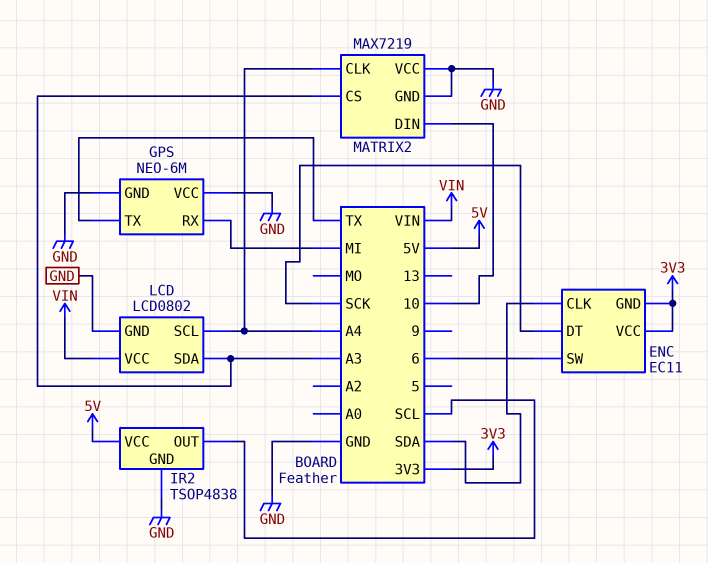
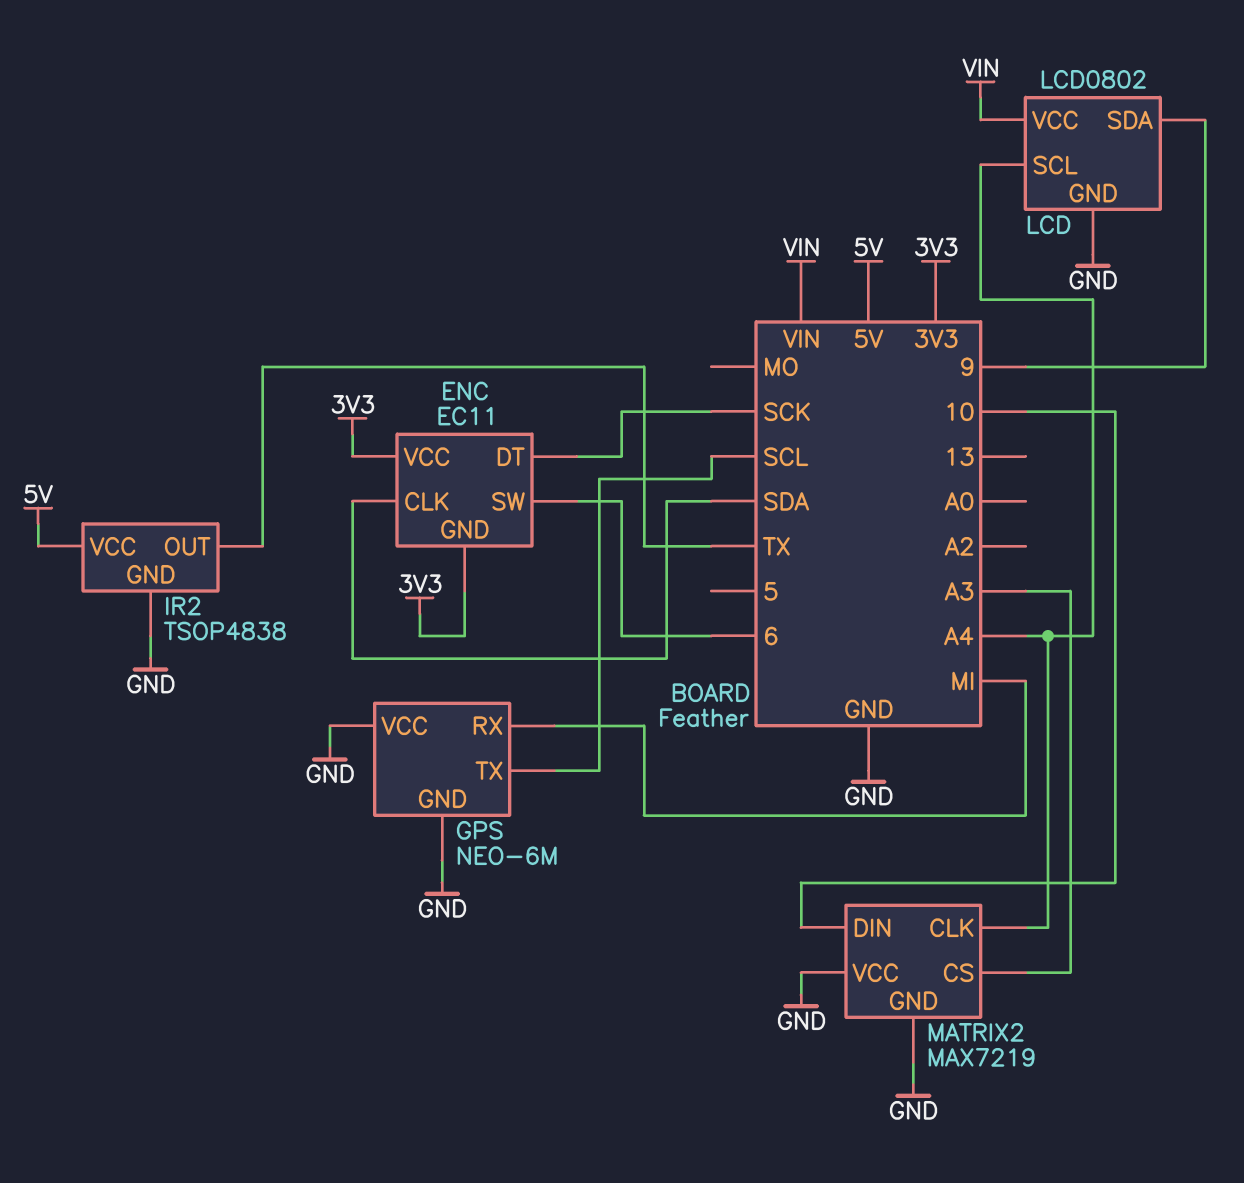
GPS pin TX: TX -> SCL
IR2 pin OUT: SCL -> TX
LCD pin SDA: A3 -> 9

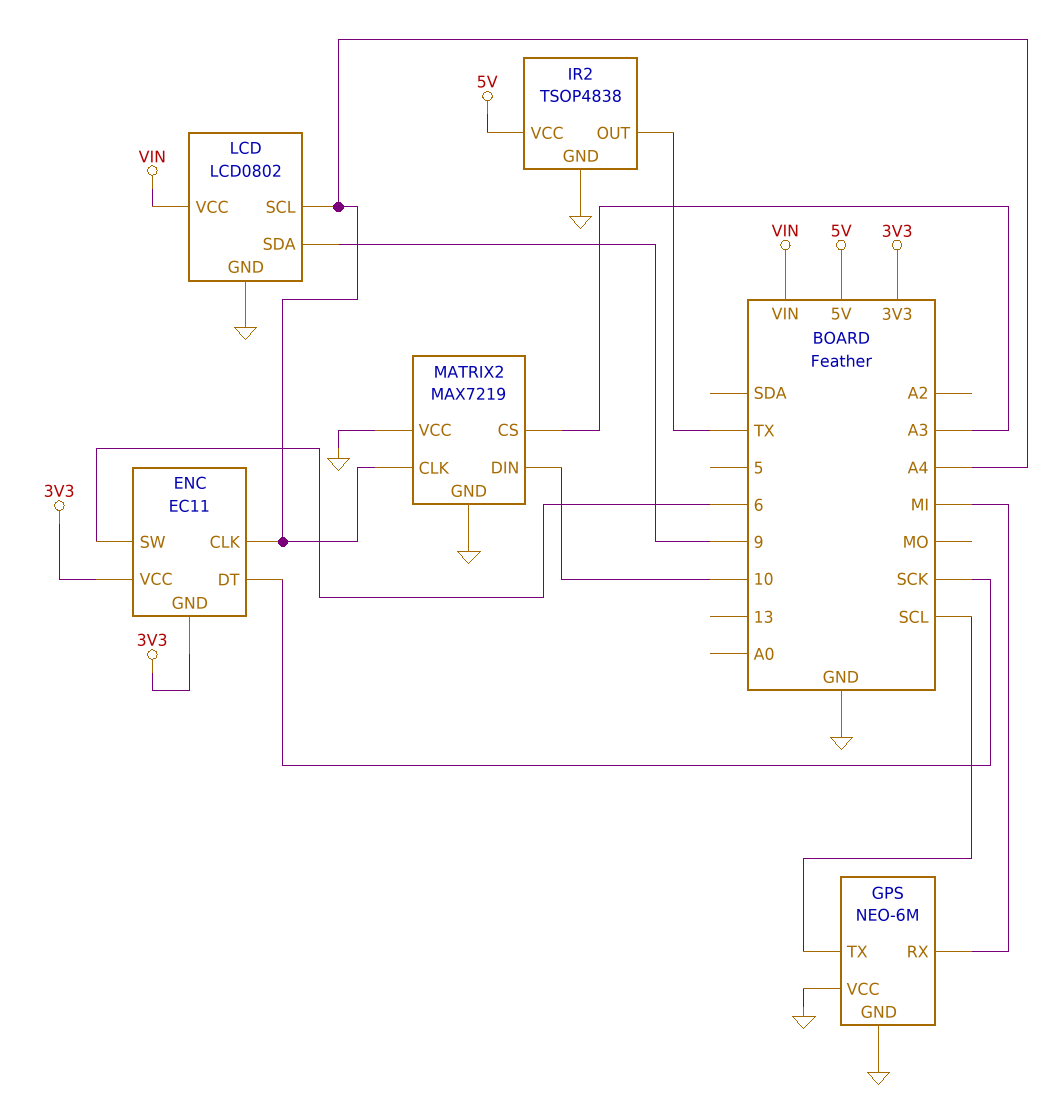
ENC pin CLK: SDA -> A4

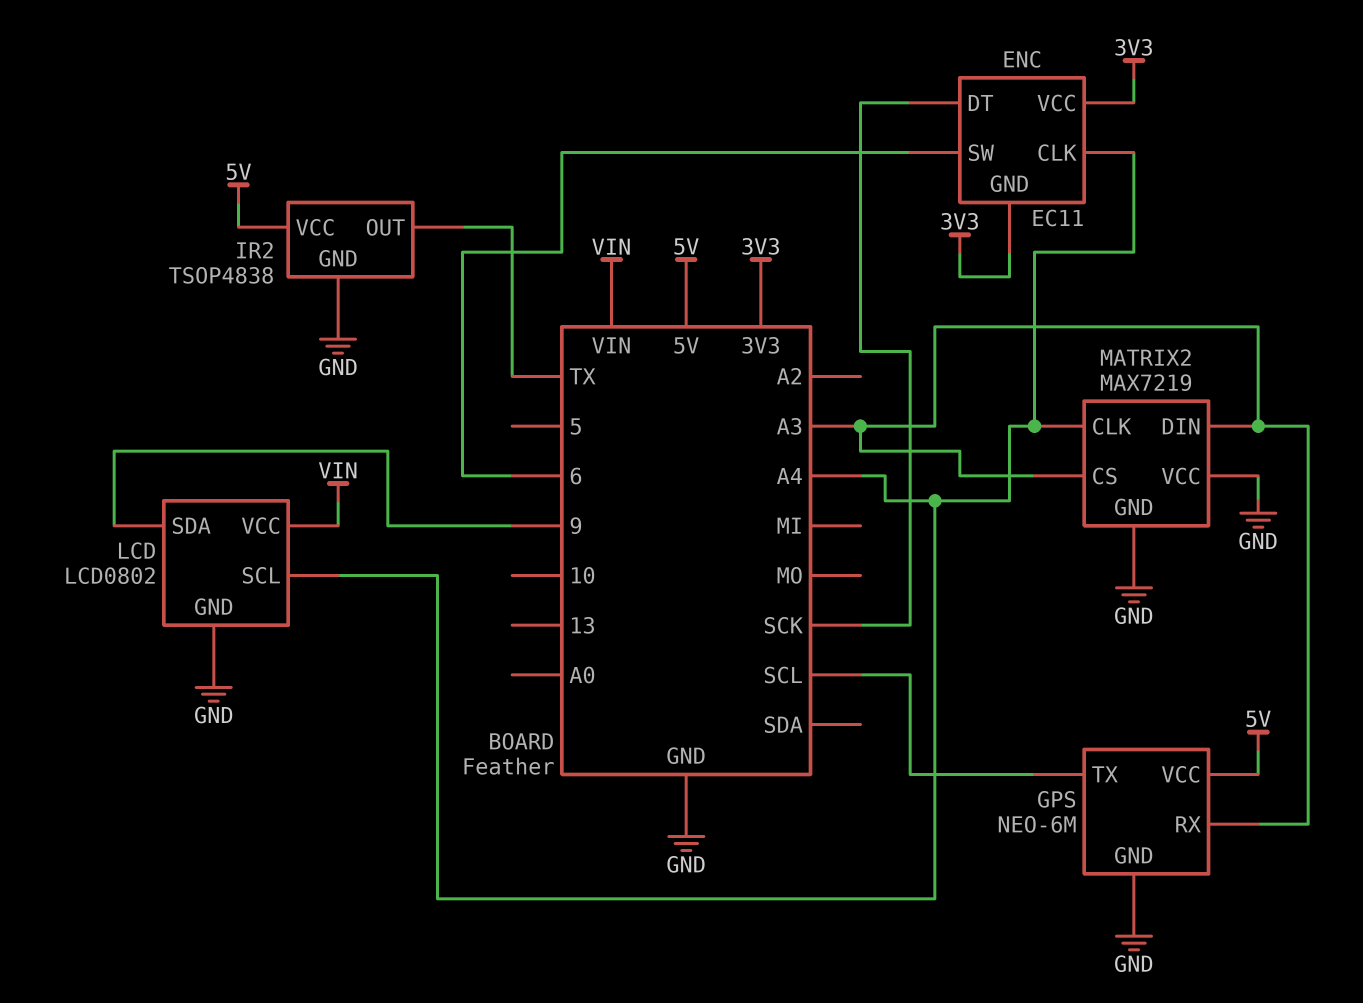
GPS pin RX: MI -> A3
GPS pin VCC: GND -> 5V
MATRIX2 pin DIN: 10 -> A3

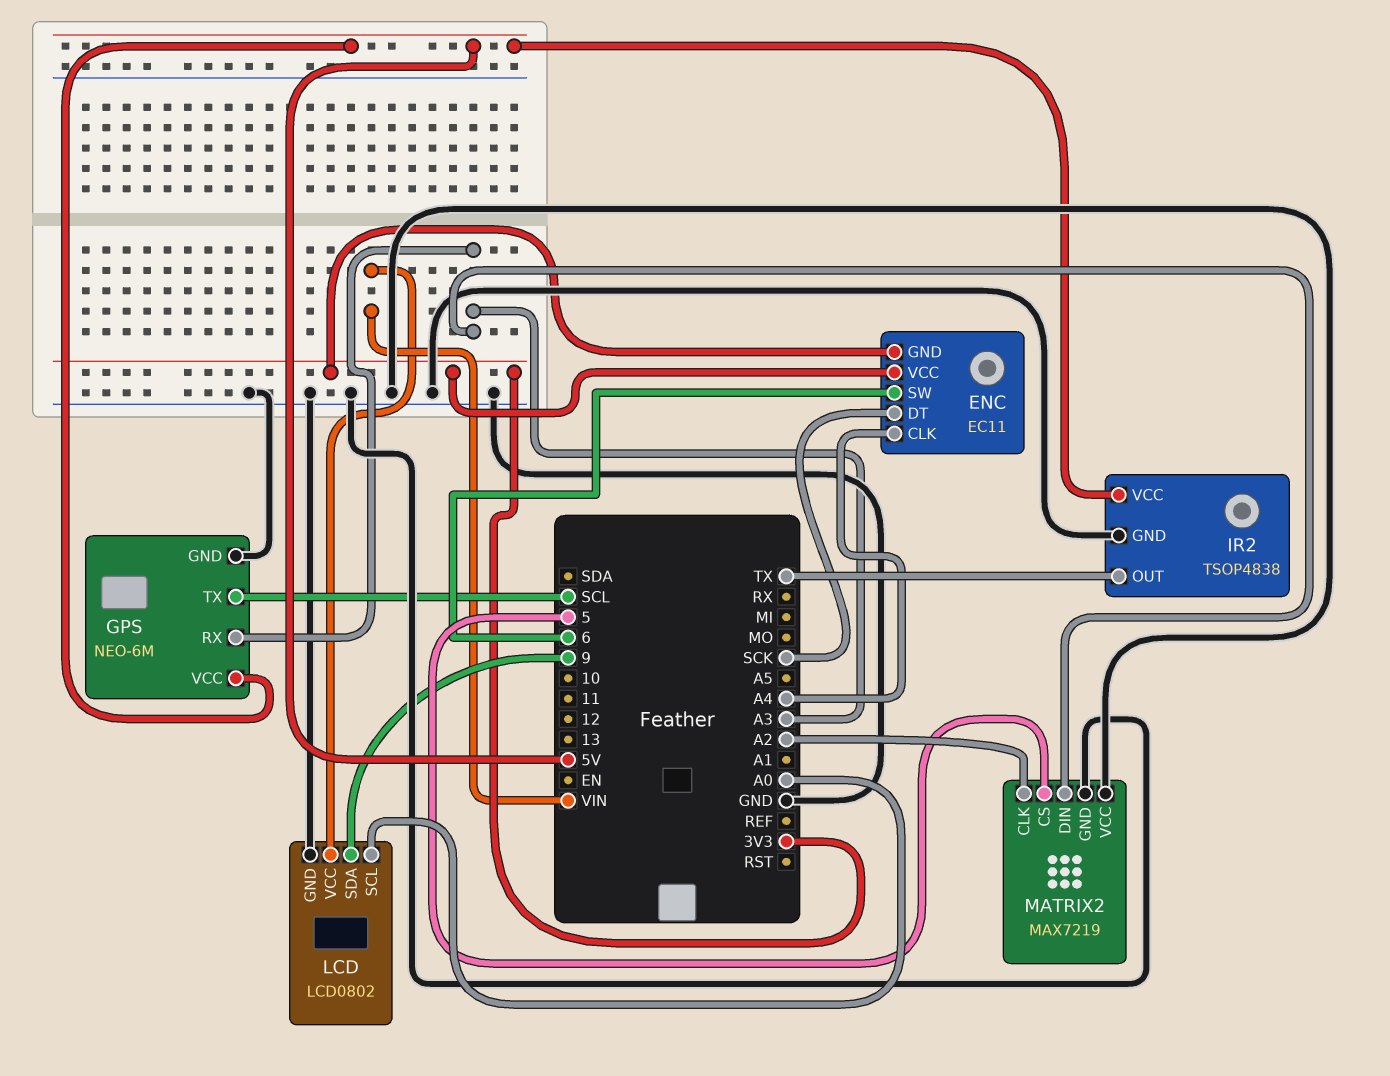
LCD pin SCL: A4 -> A0
MATRIX2 pin CLK: A4 -> A2
MATRIX2 pin CS: A3 -> 5

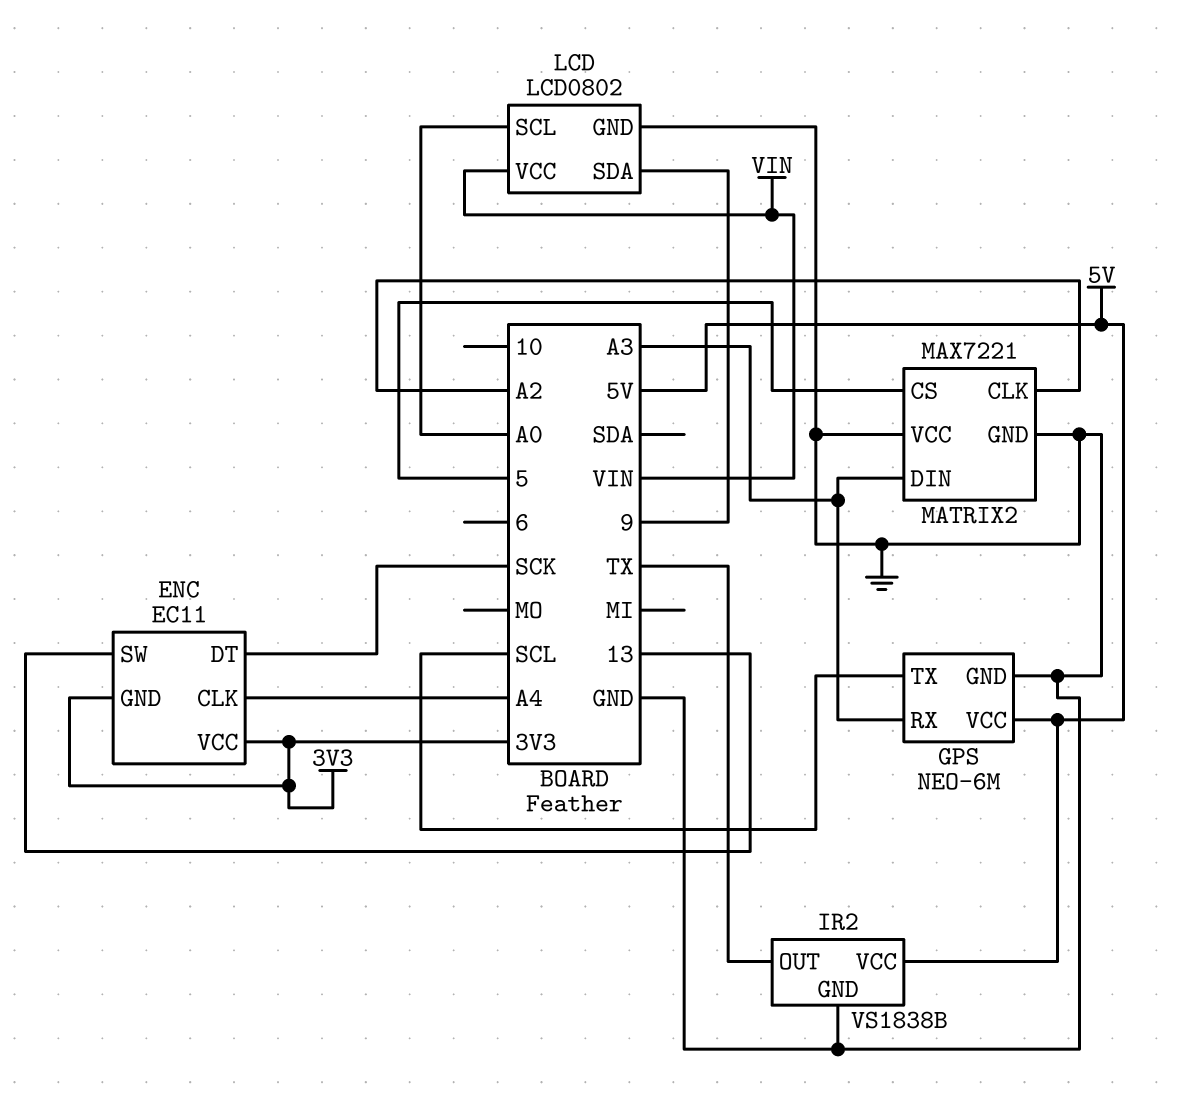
ENC pin SW: 6 -> 13
IR2: TSOP4838 -> VS1838B
MATRIX2: MAX7219 -> MAX7221

